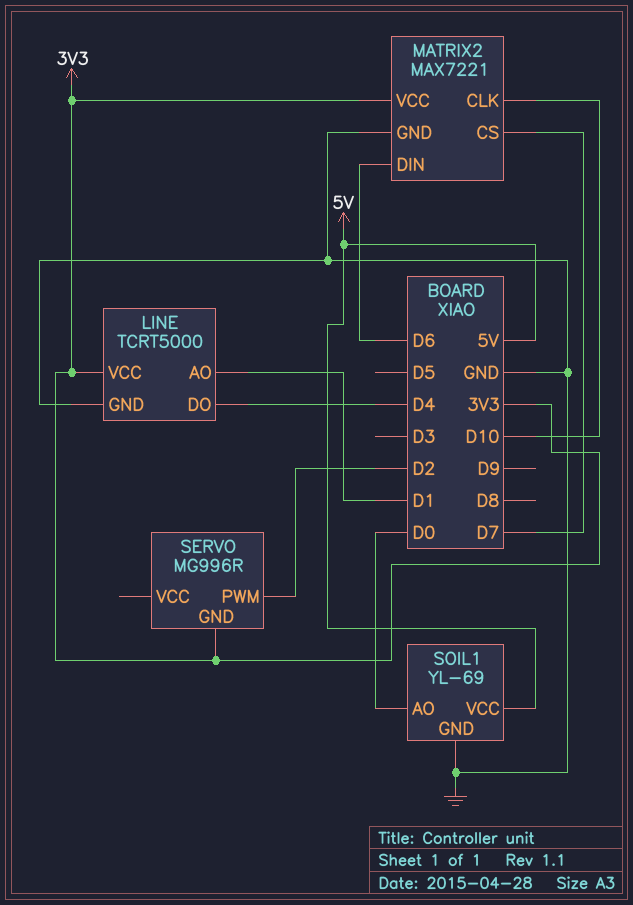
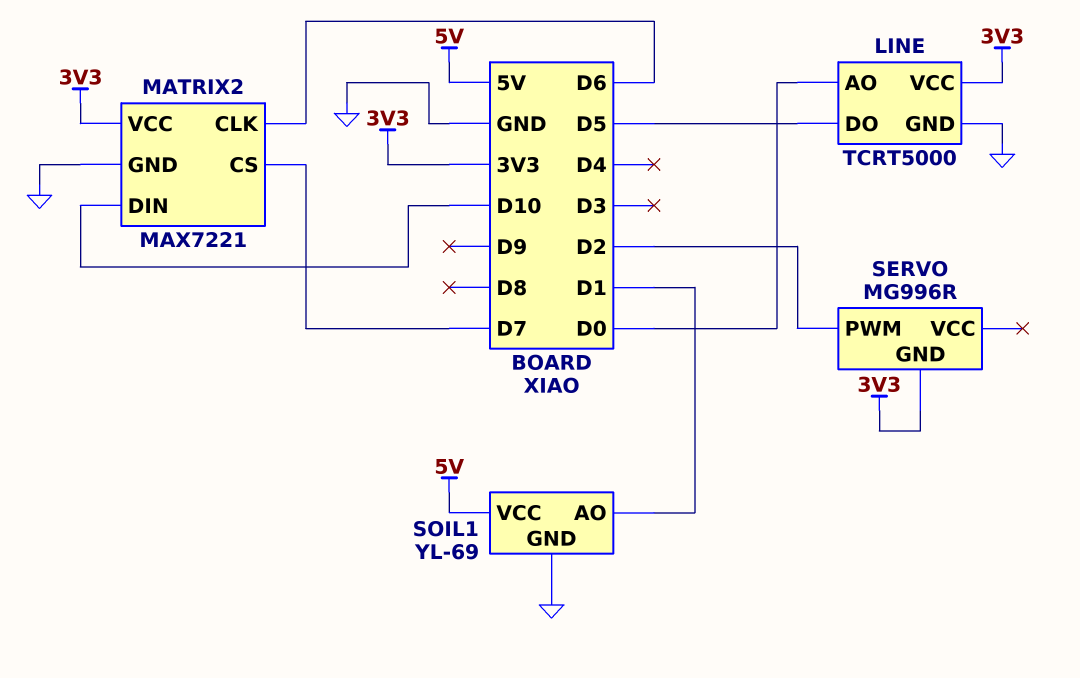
LINE pin AO: D1 -> D0
LINE pin DO: D4 -> D5
MATRIX2 pin CLK: D10 -> D6
MATRIX2 pin DIN: D6 -> D10
SOIL1 pin AO: D0 -> D1

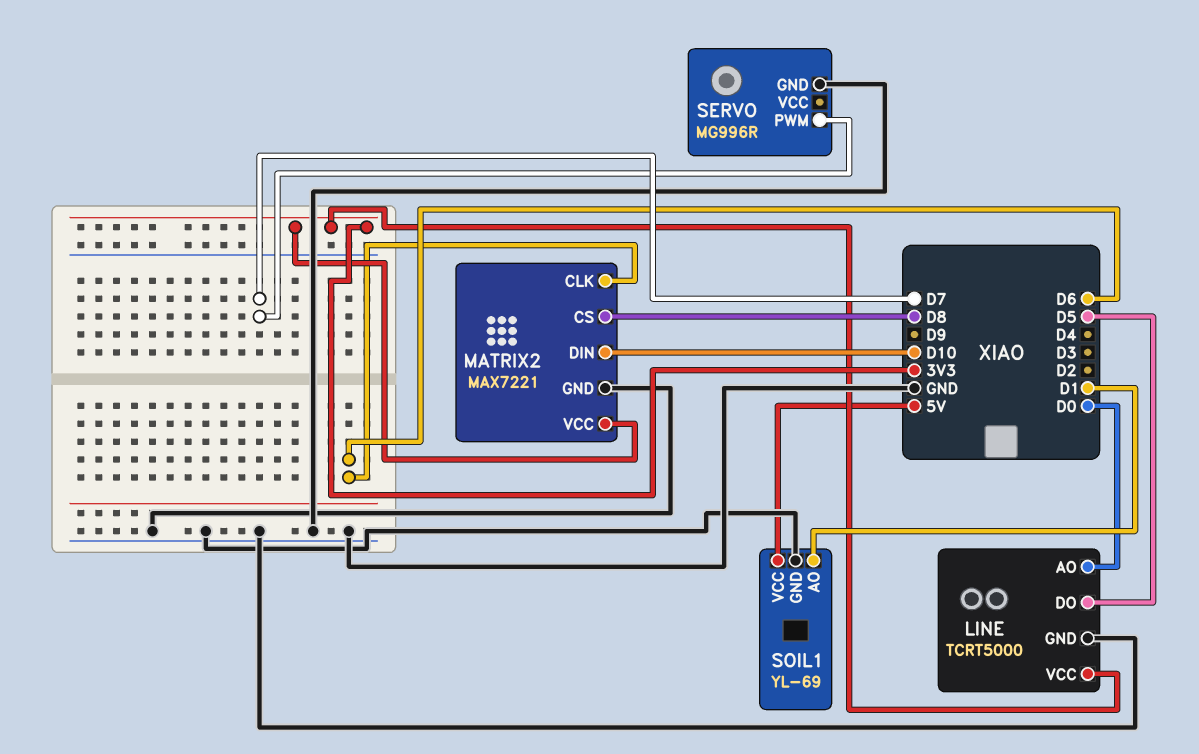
MATRIX2 pin CS: D7 -> D8
SERVO pin GND: 3V3 -> GND
SERVO pin PWM: D2 -> D7

